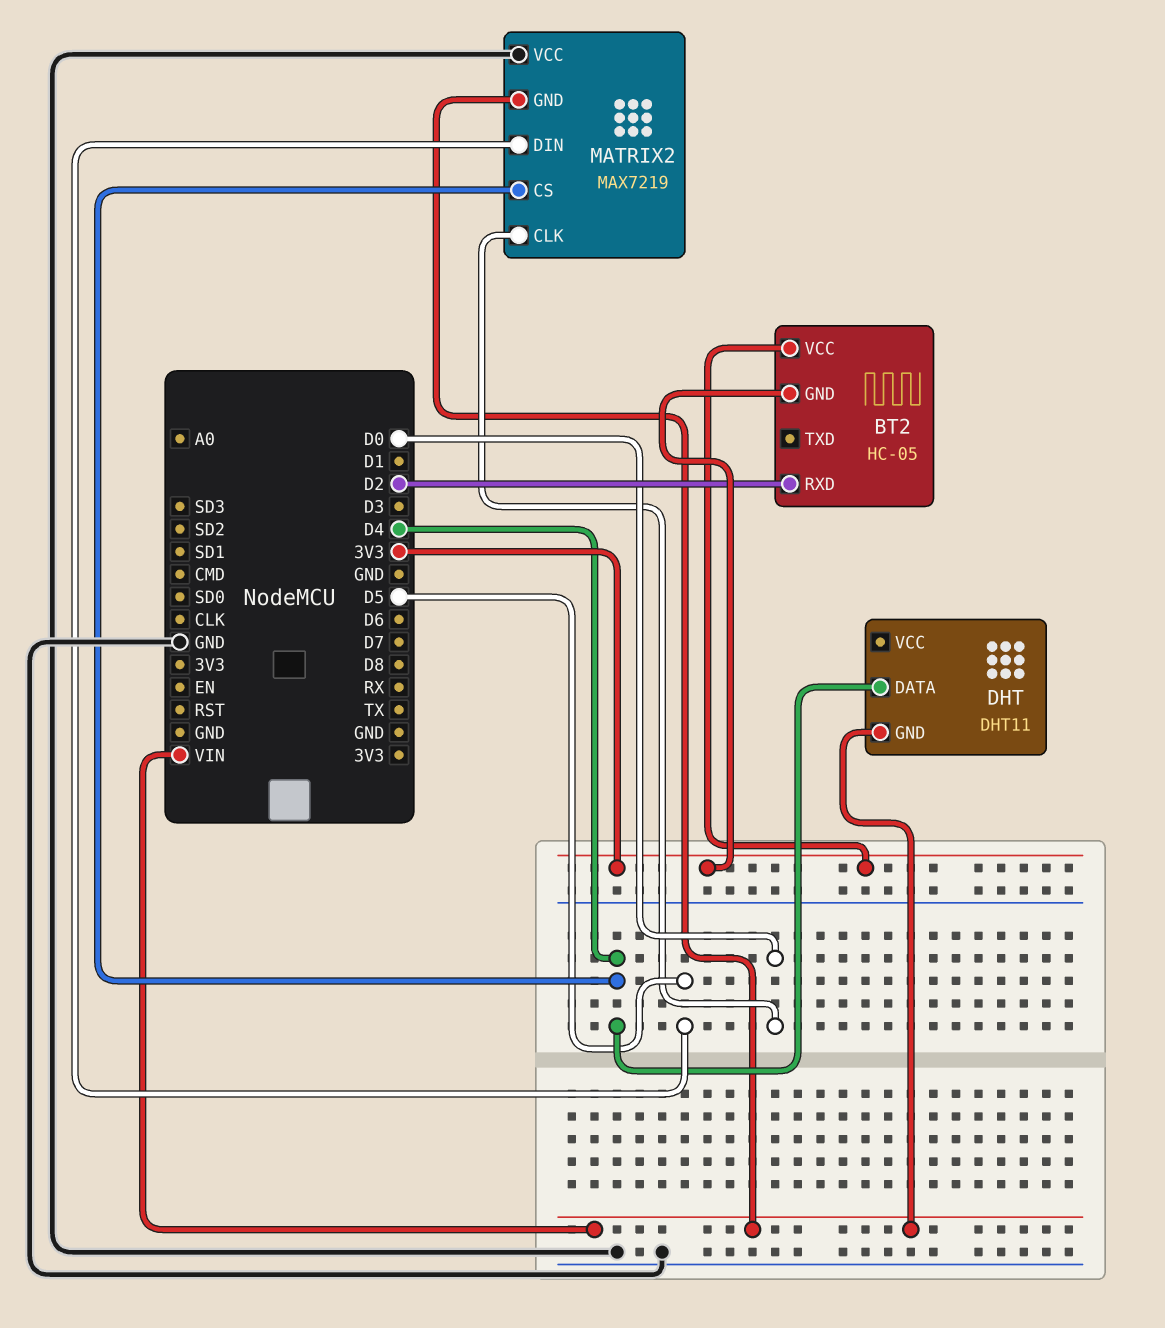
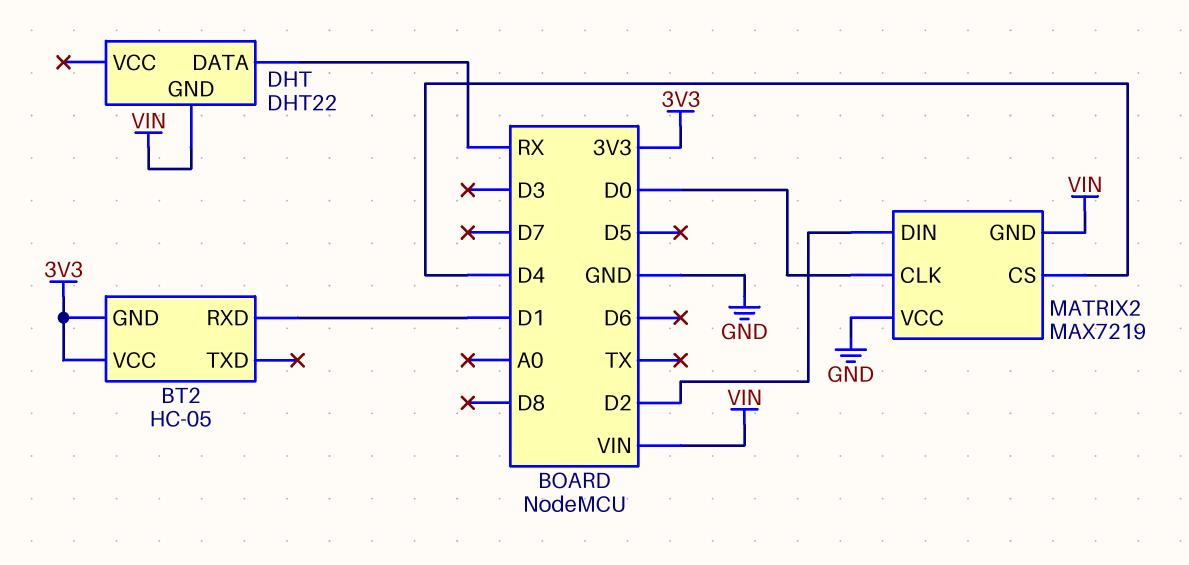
BT2 pin RXD: D2 -> D1
DHT: DHT11 -> DHT22
DHT pin DATA: D4 -> RX
MATRIX2 pin DIN: D5 -> D2

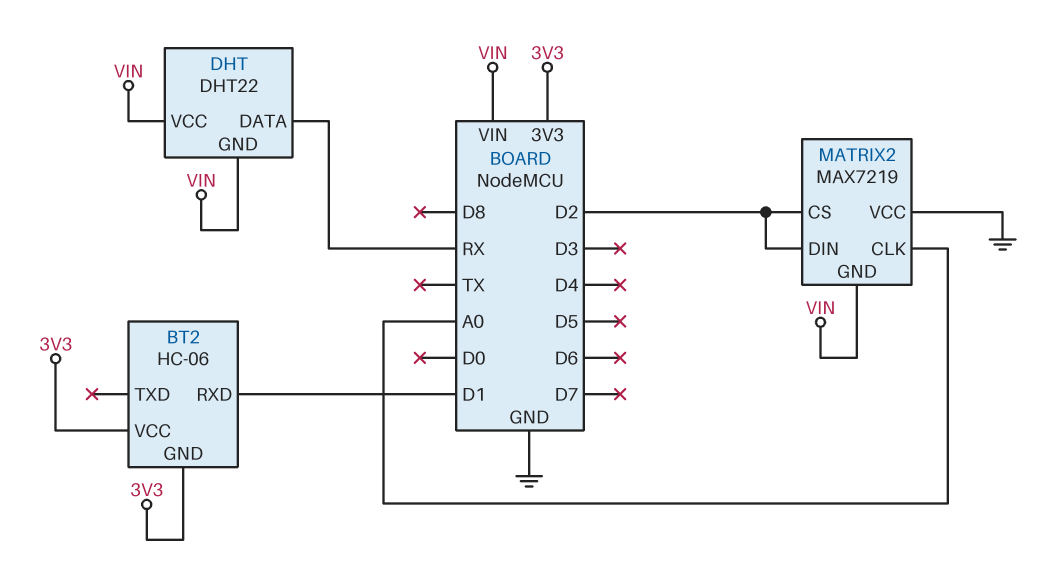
BT2: HC-05 -> HC-06
DHT pin VCC: none -> VIN
MATRIX2 pin CLK: D0 -> A0
MATRIX2 pin CS: D4 -> D2

